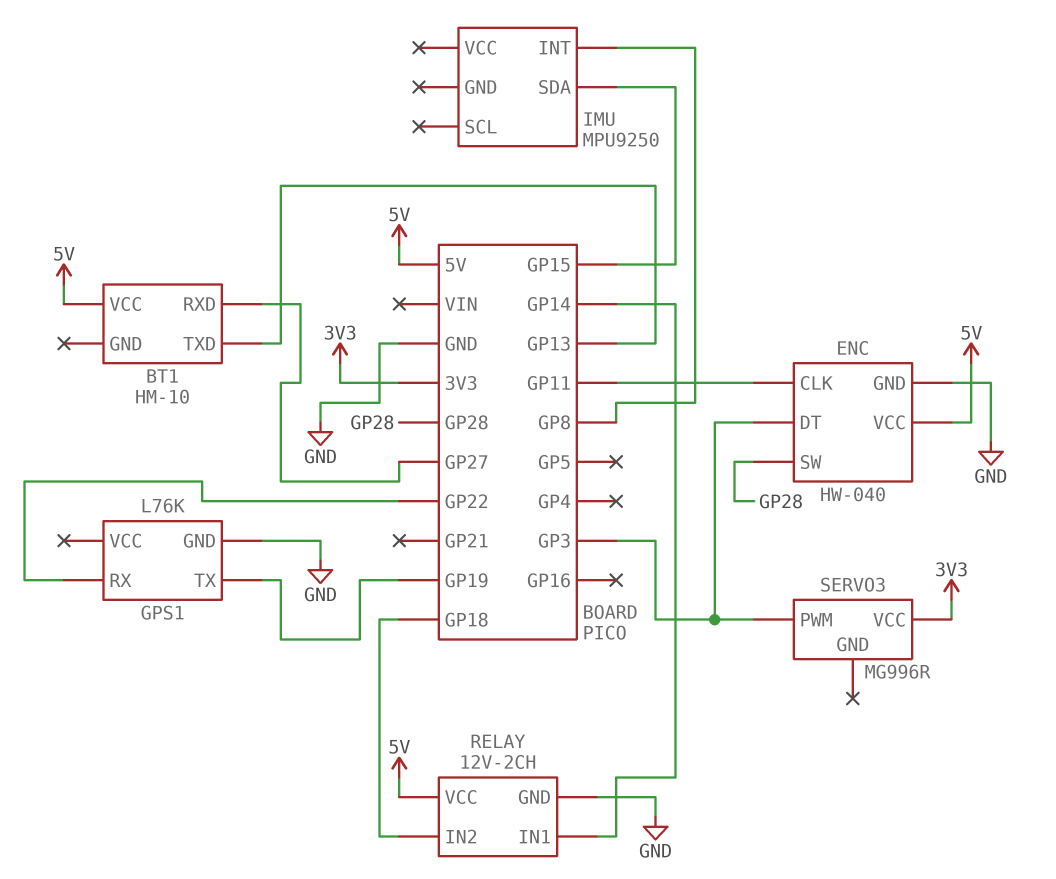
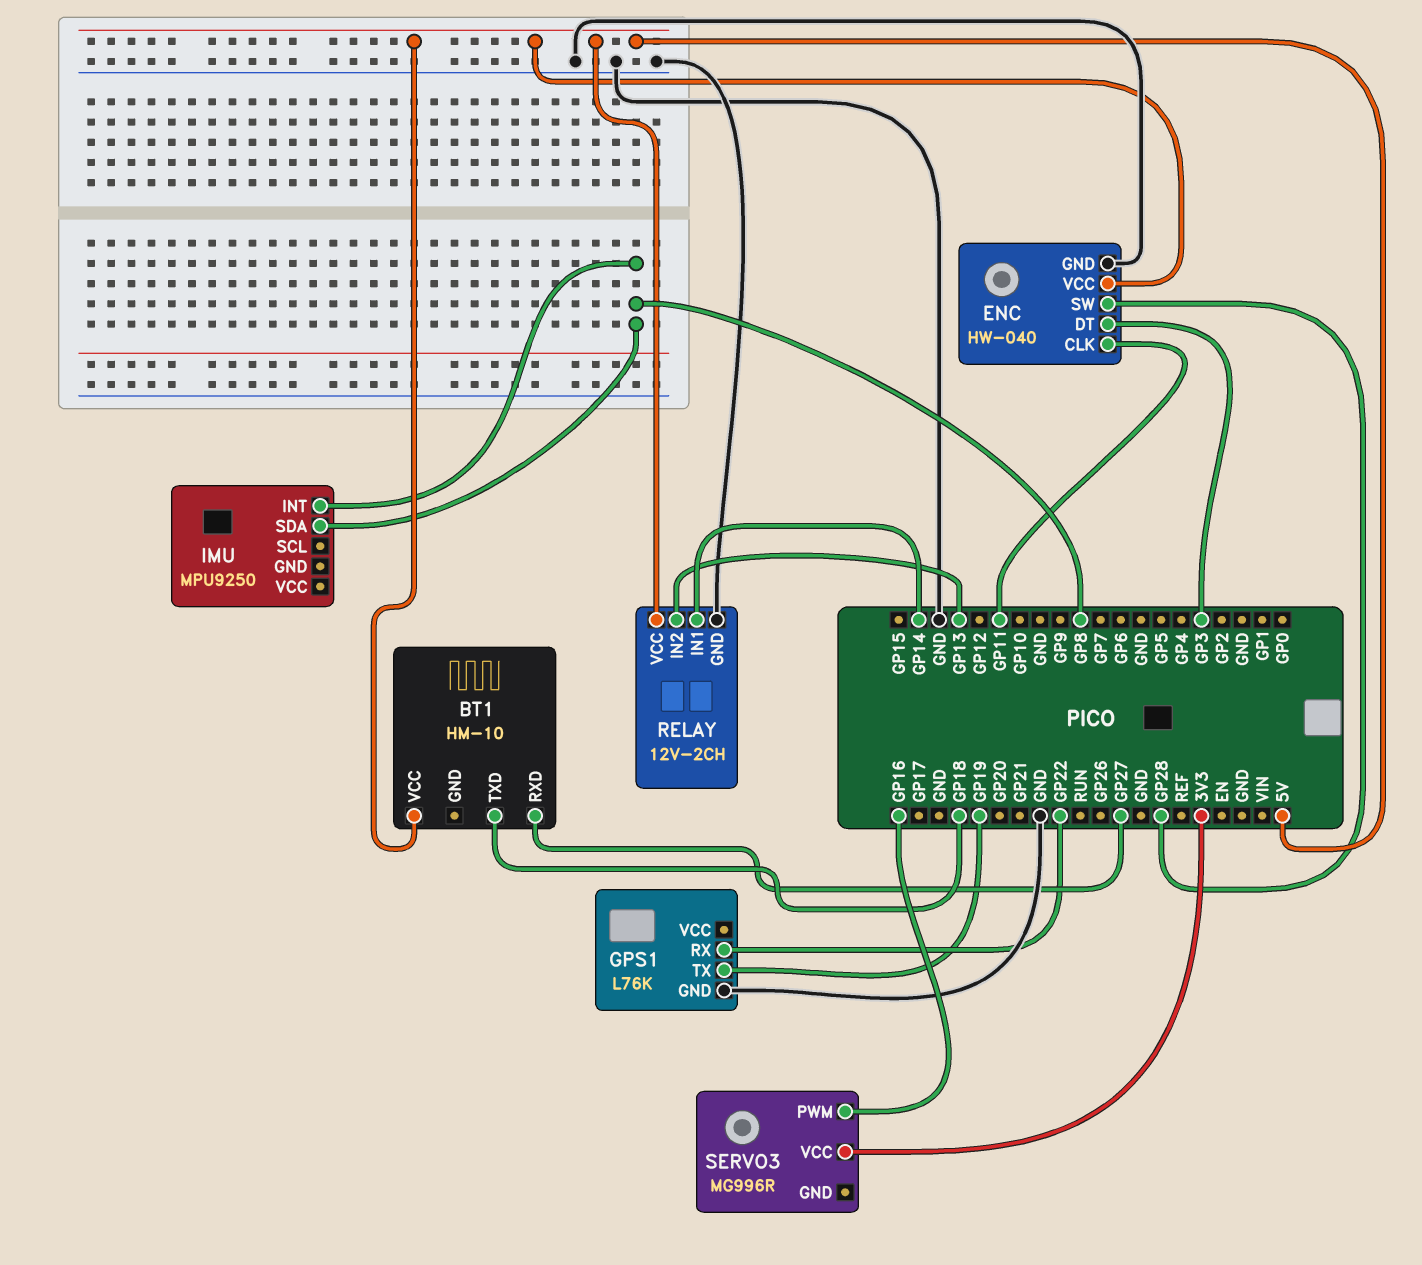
BT1 pin TXD: GP13 -> GP18
IMU pin SDA: GP15 -> GP8
RELAY pin IN2: GP18 -> GP13
SERVO3 pin PWM: GP3 -> GP16

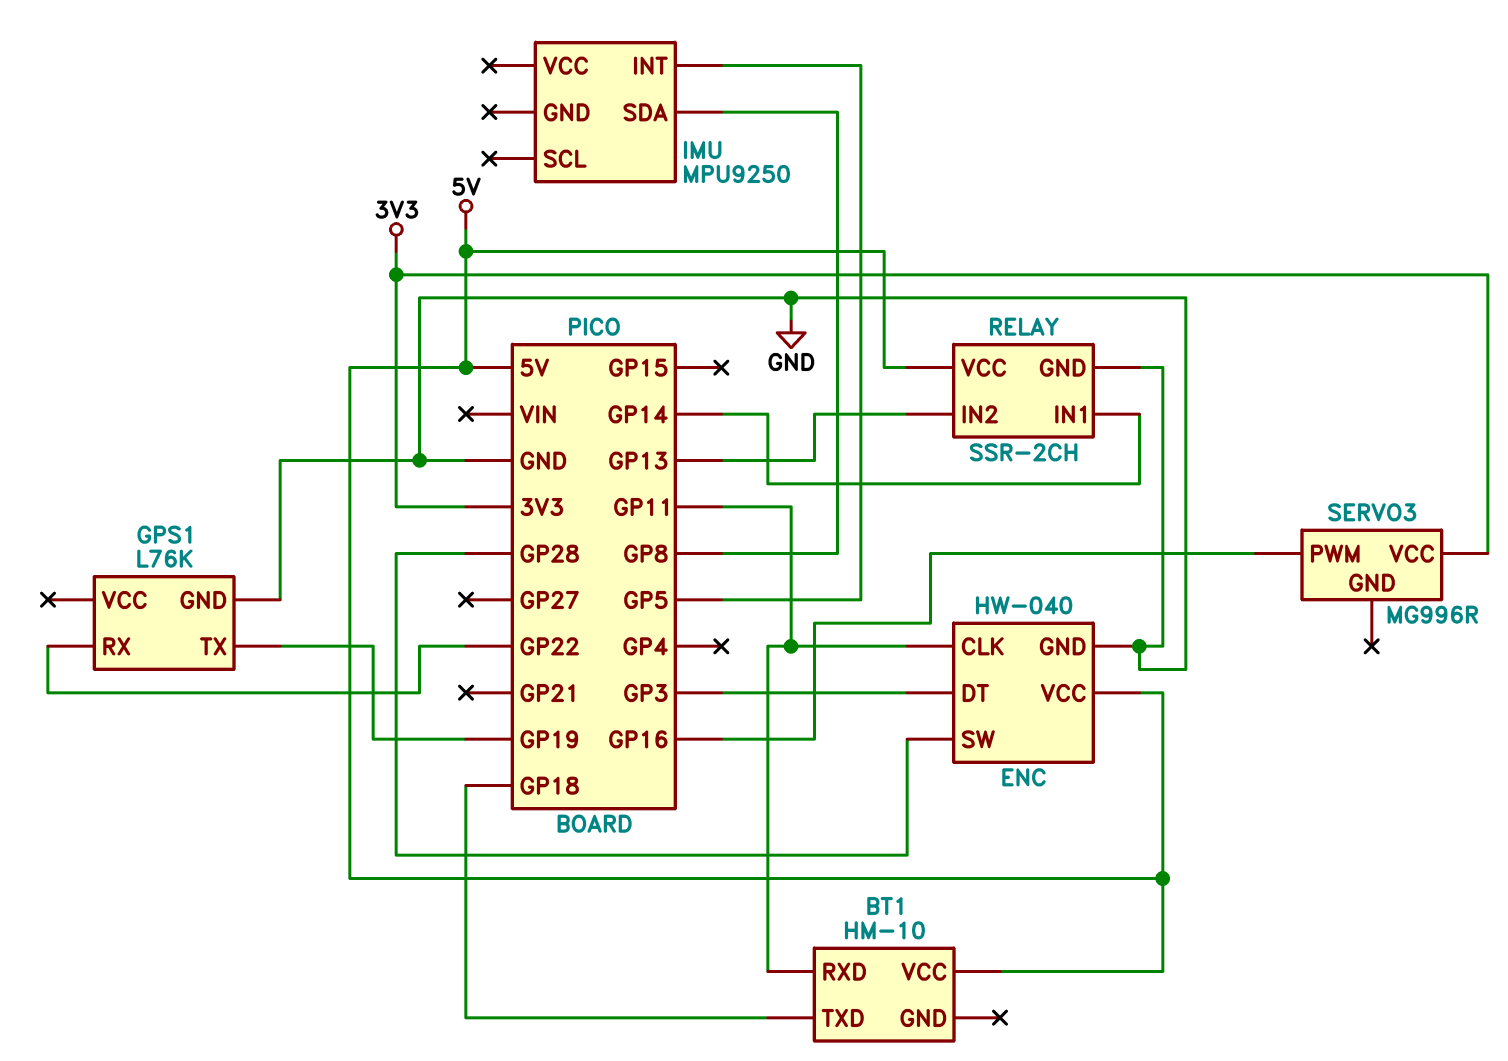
BT1 pin RXD: GP27 -> GP11
IMU pin INT: GP8 -> GP5
RELAY: 12V-2CH -> SSR-2CH

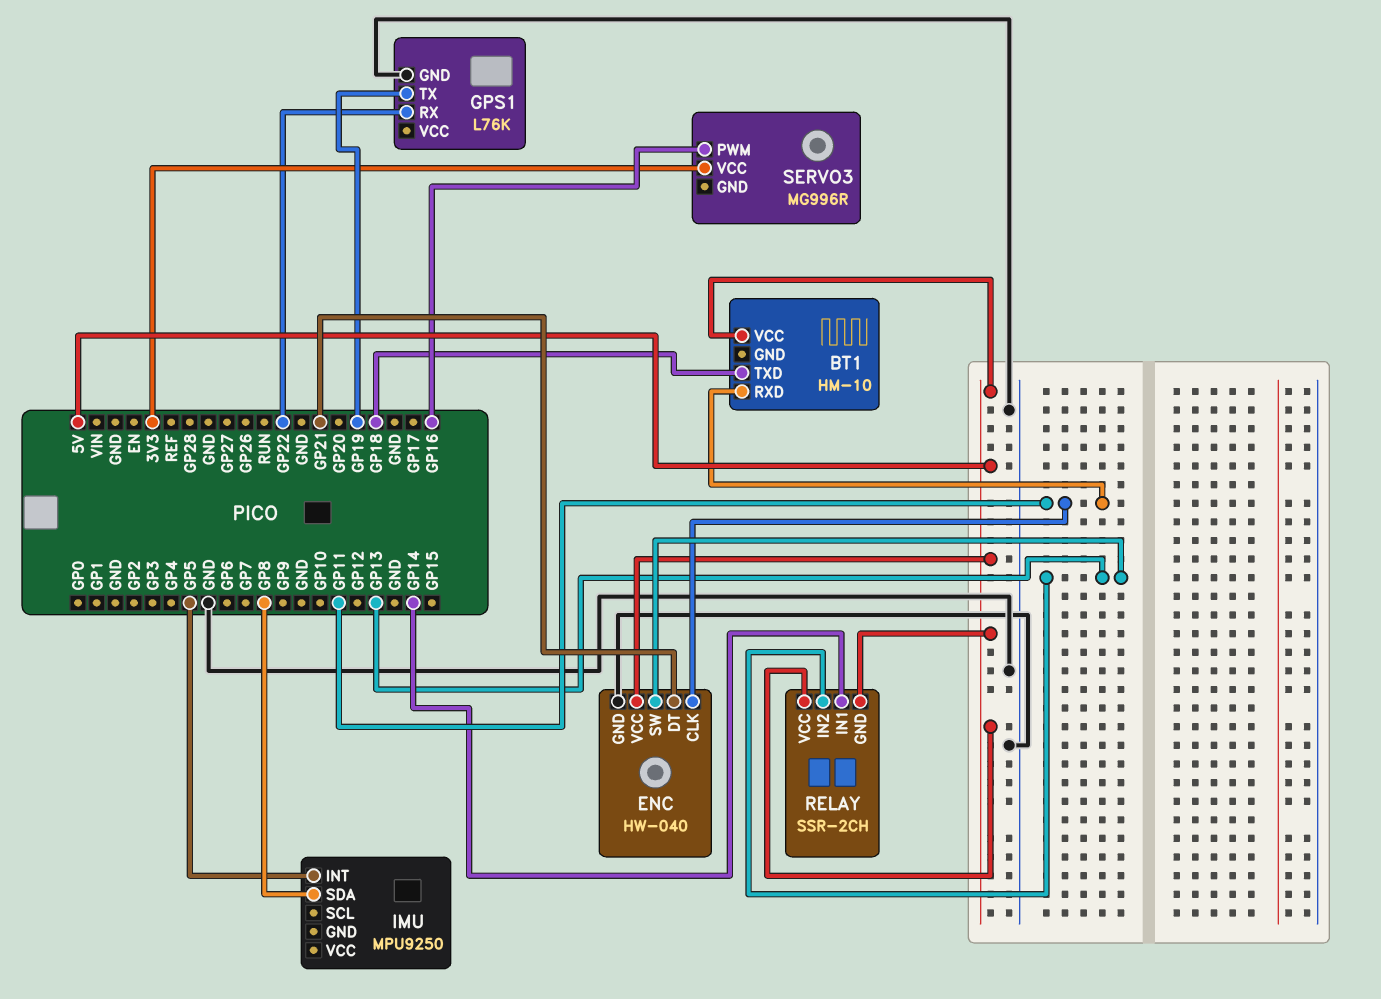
ENC pin DT: GP3 -> GP21
ENC pin SW: GP28 -> GP13
RELAY pin GND: GND -> 5V

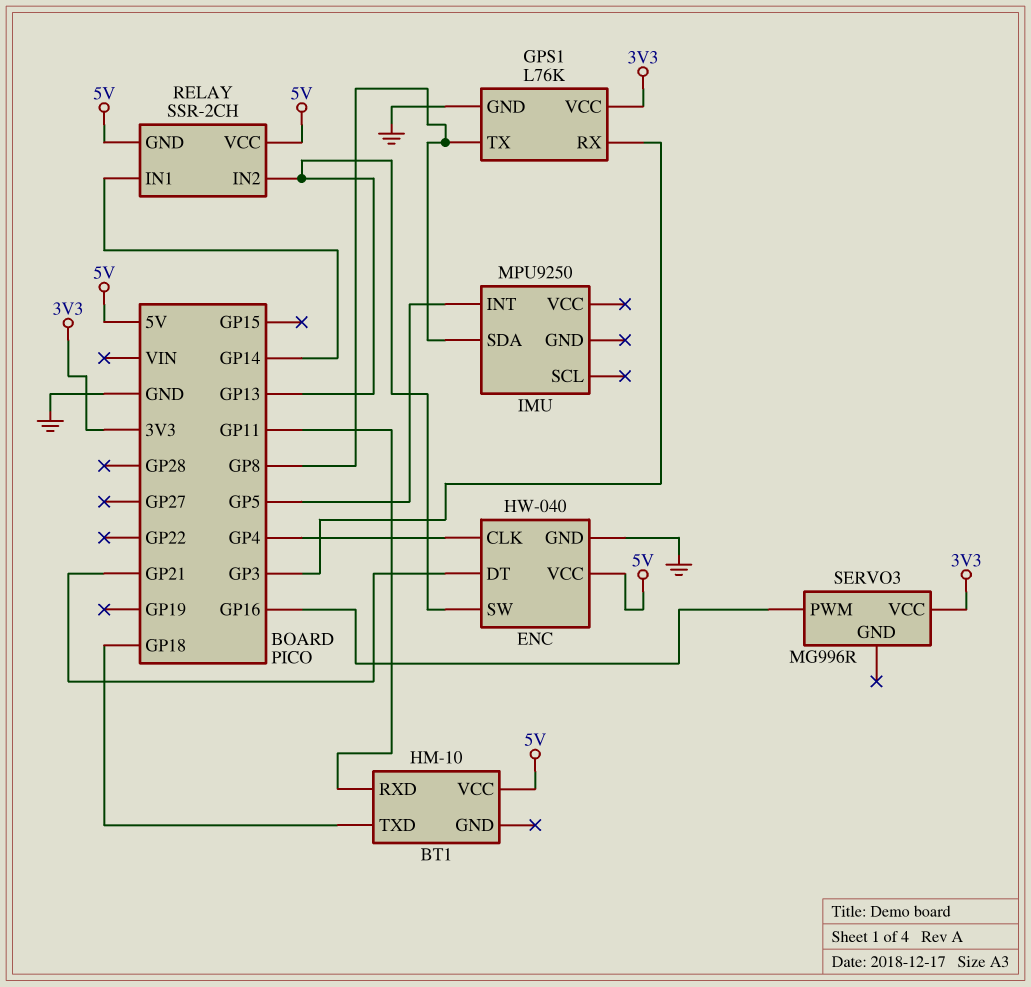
ENC pin CLK: GP11 -> GP4
GPS1 pin RX: GP22 -> GP3
GPS1 pin TX: GP19 -> GP8
GPS1 pin VCC: none -> 3V3

